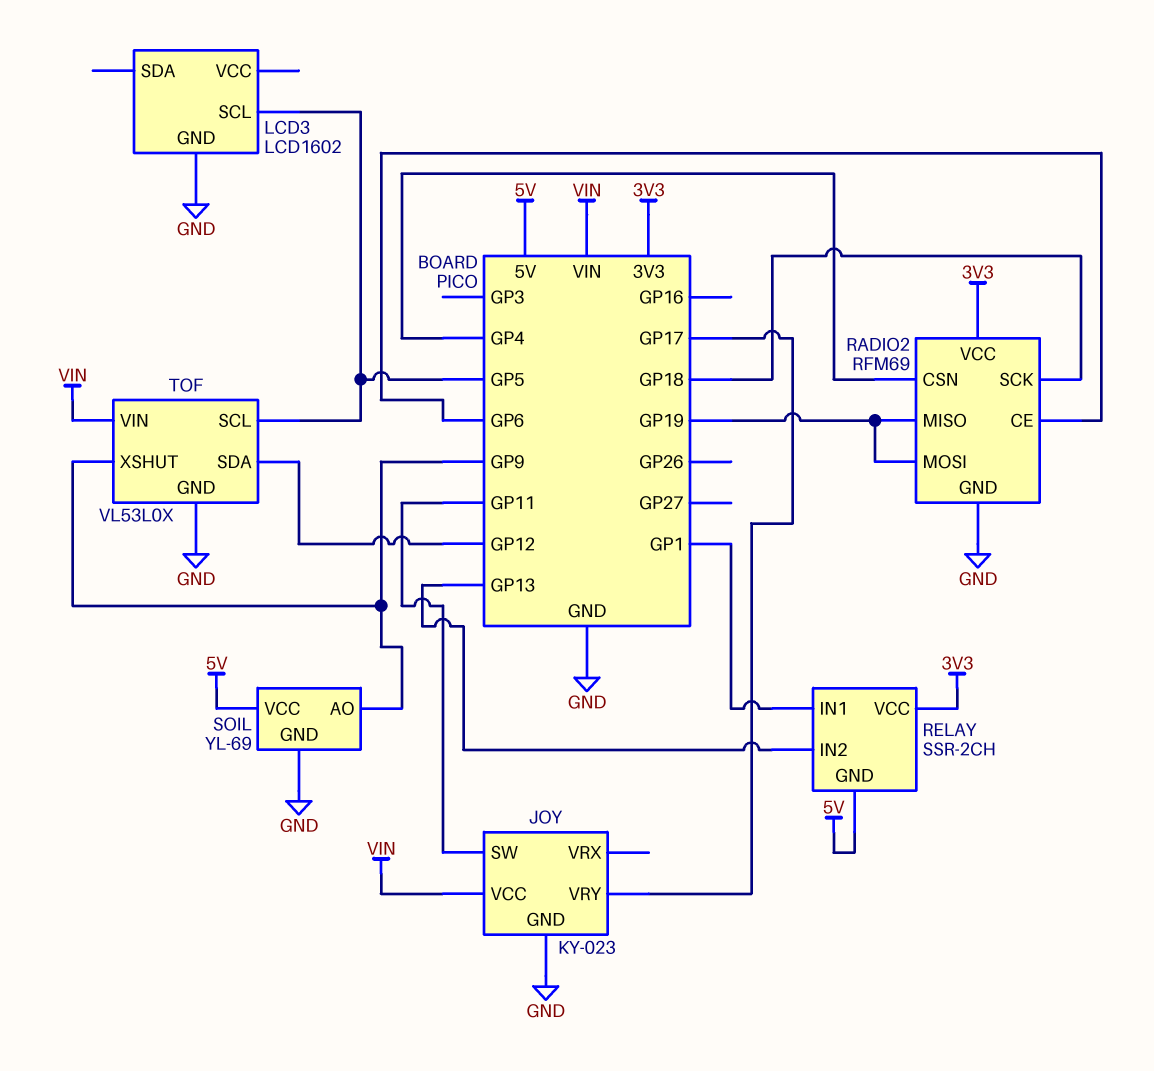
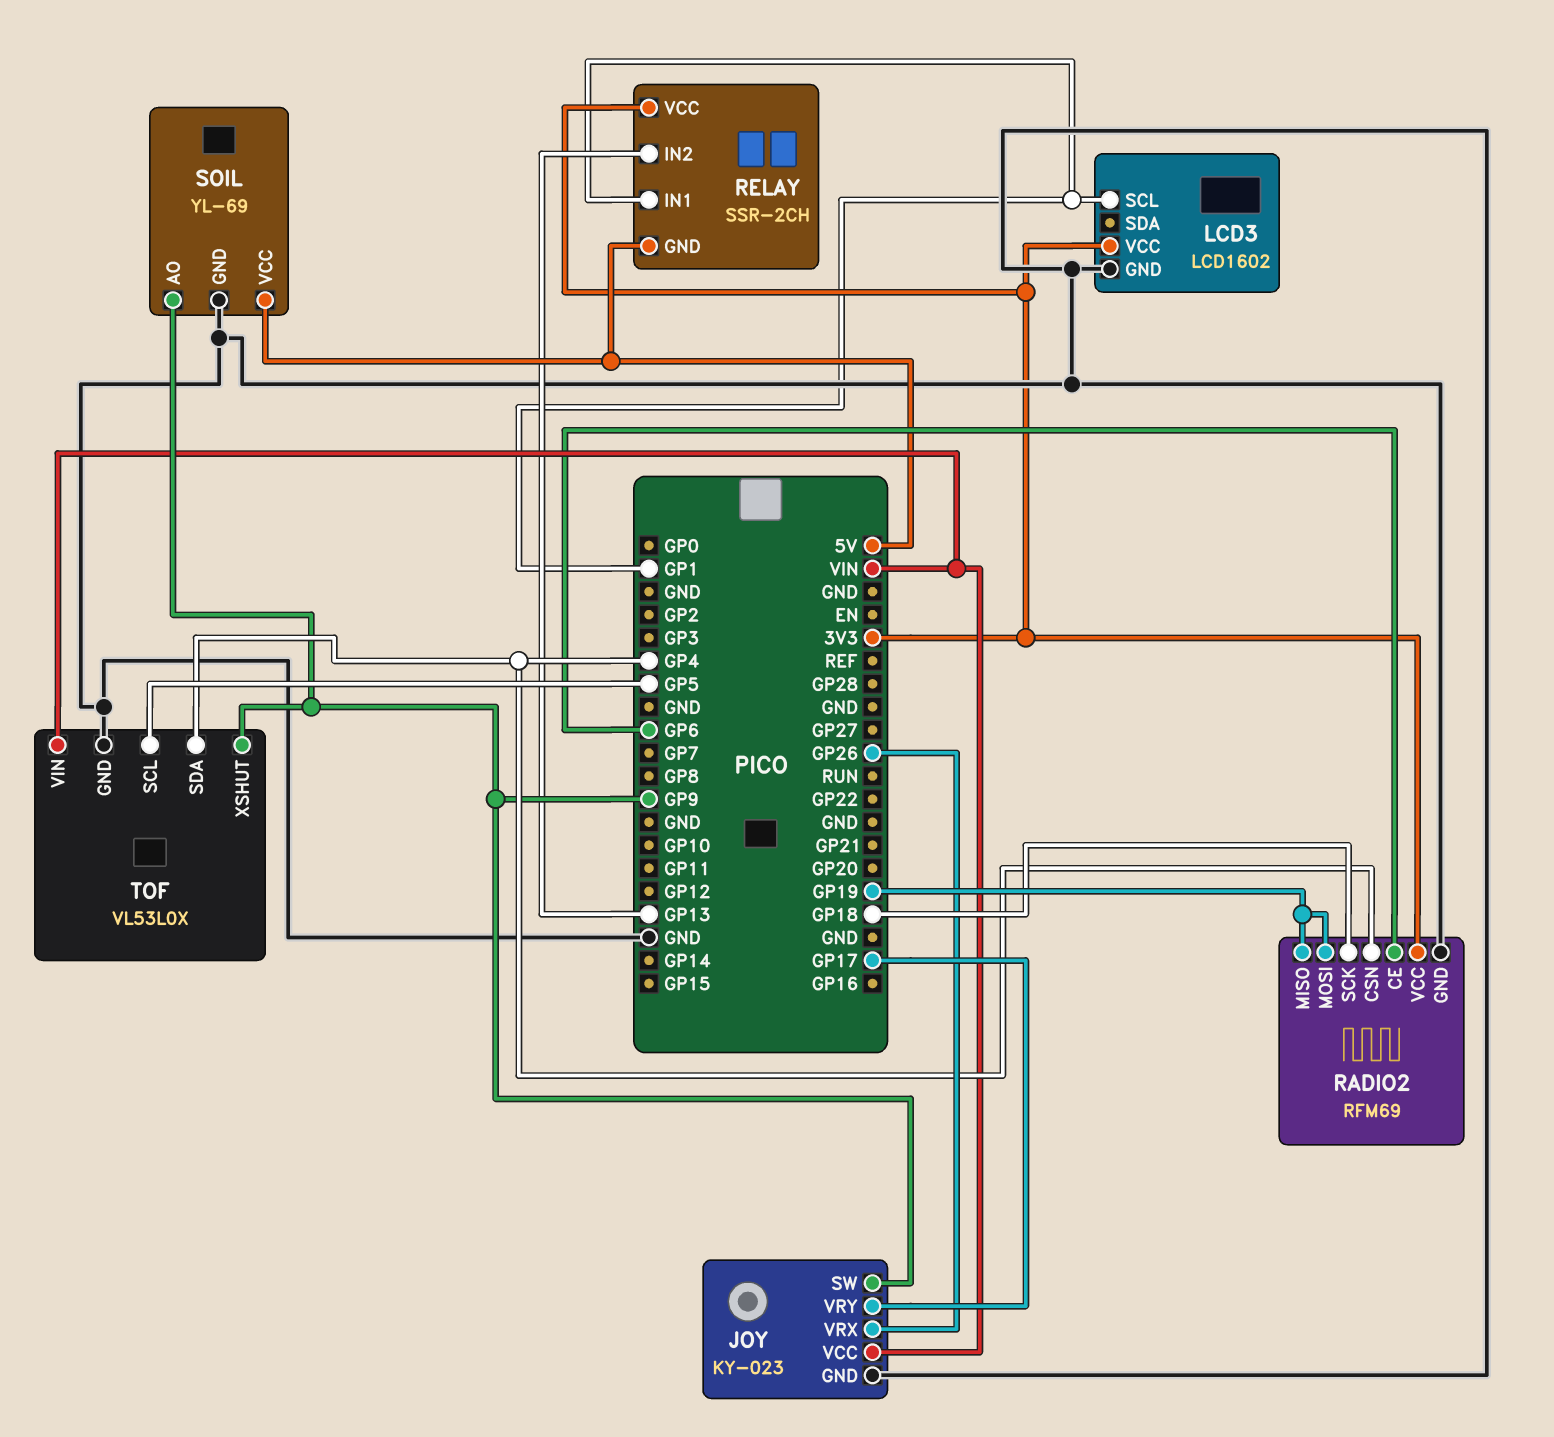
JOY pin SW: GP11 -> GP9
JOY pin VRX: none -> GP26
LCD3 pin SCL: GP5 -> GP1
LCD3 pin VCC: none -> 3V3
TOF pin SDA: GP12 -> GP4

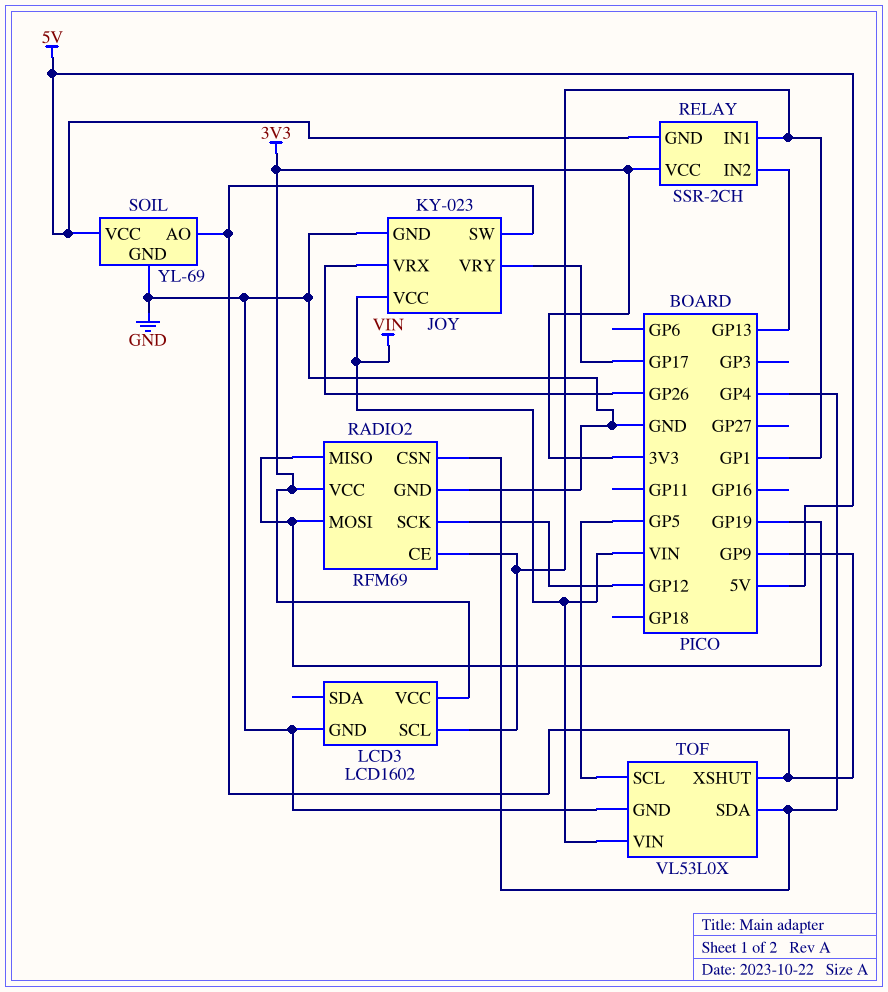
RADIO2 pin CE: GP6 -> GP1
RADIO2 pin SCK: GP18 -> GP12

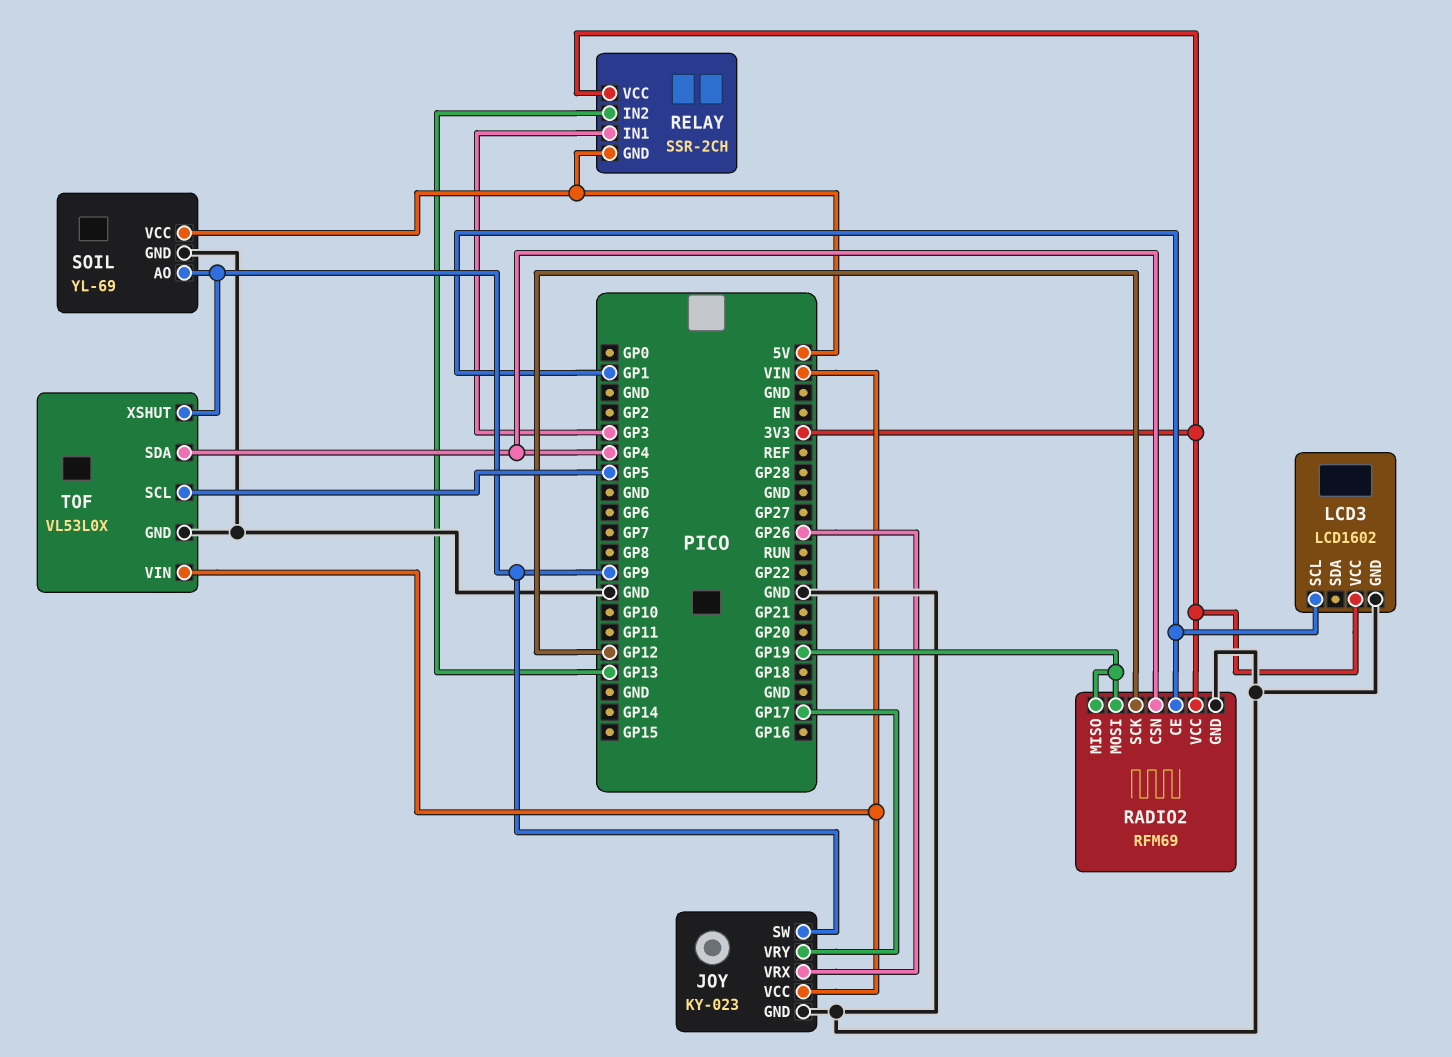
RELAY pin IN1: GP1 -> GP3

